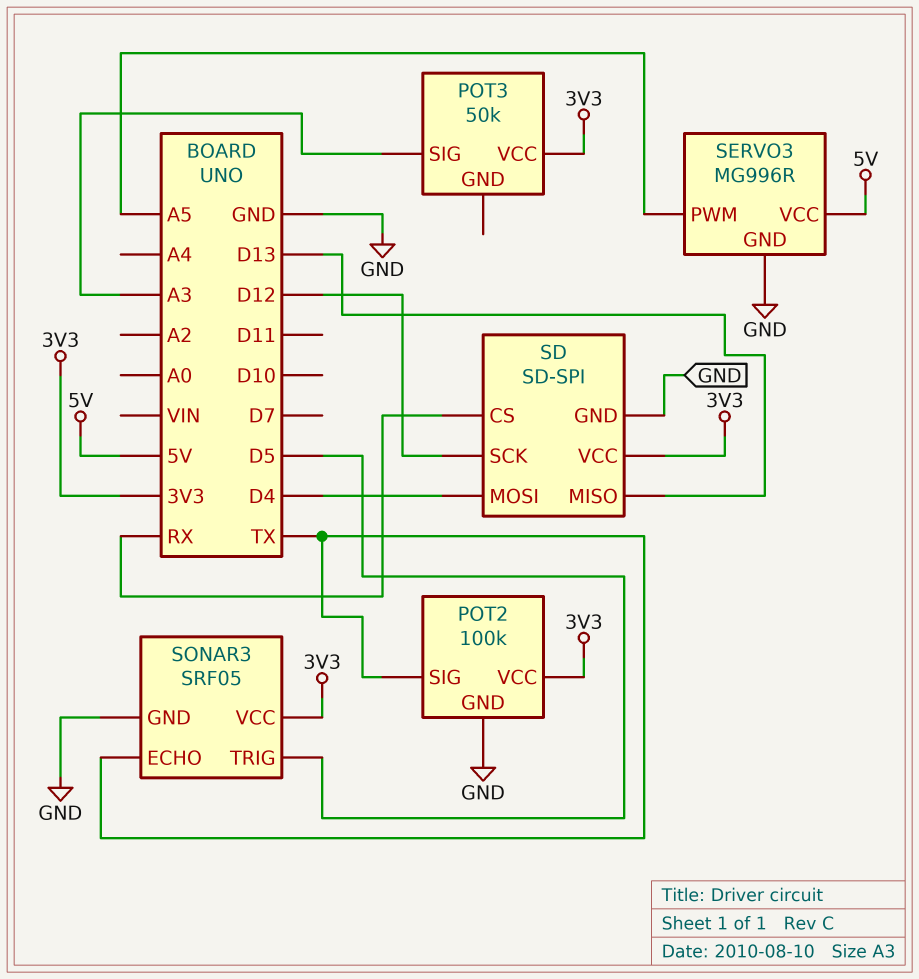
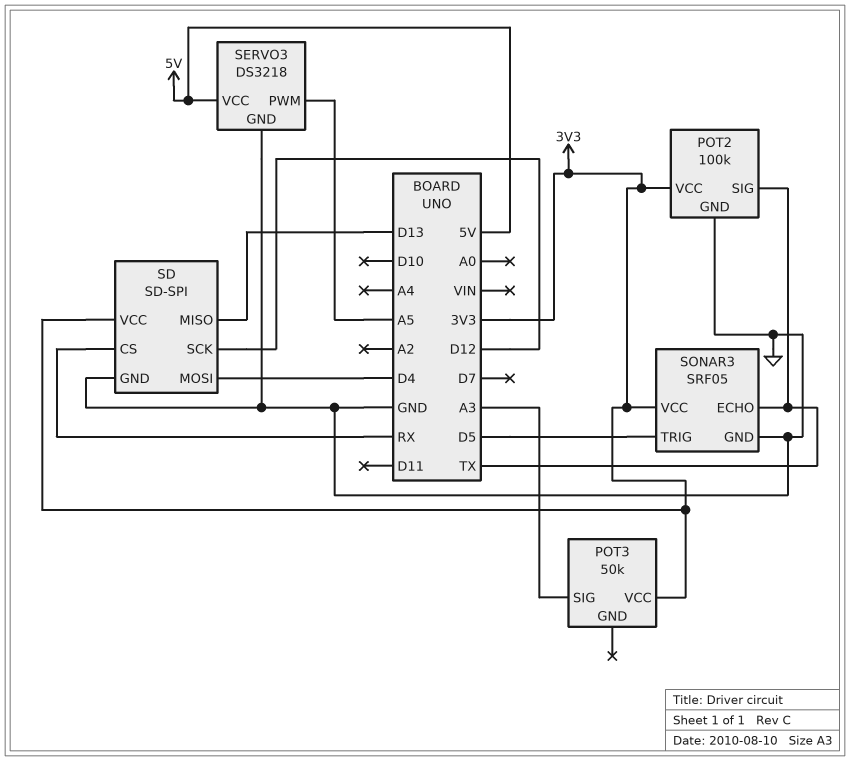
SERVO3: MG996R -> DS3218

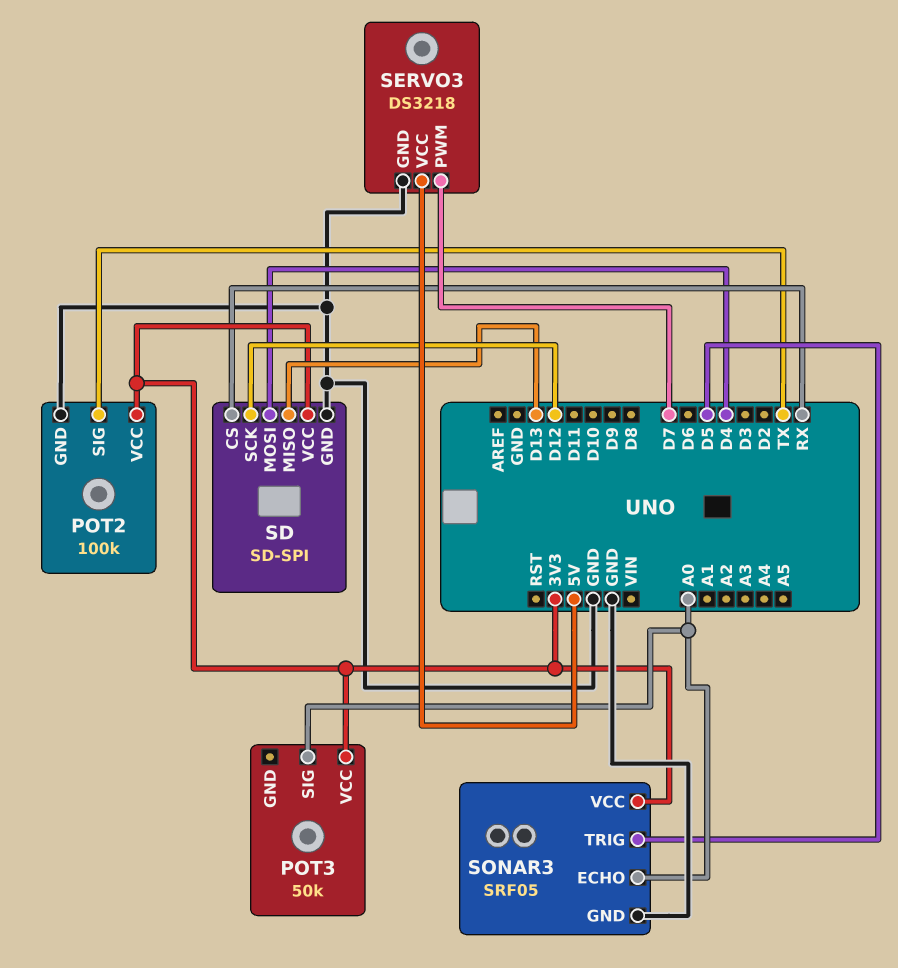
POT3 pin SIG: A3 -> A0
SERVO3 pin PWM: A5 -> D7
SONAR3 pin ECHO: TX -> A0

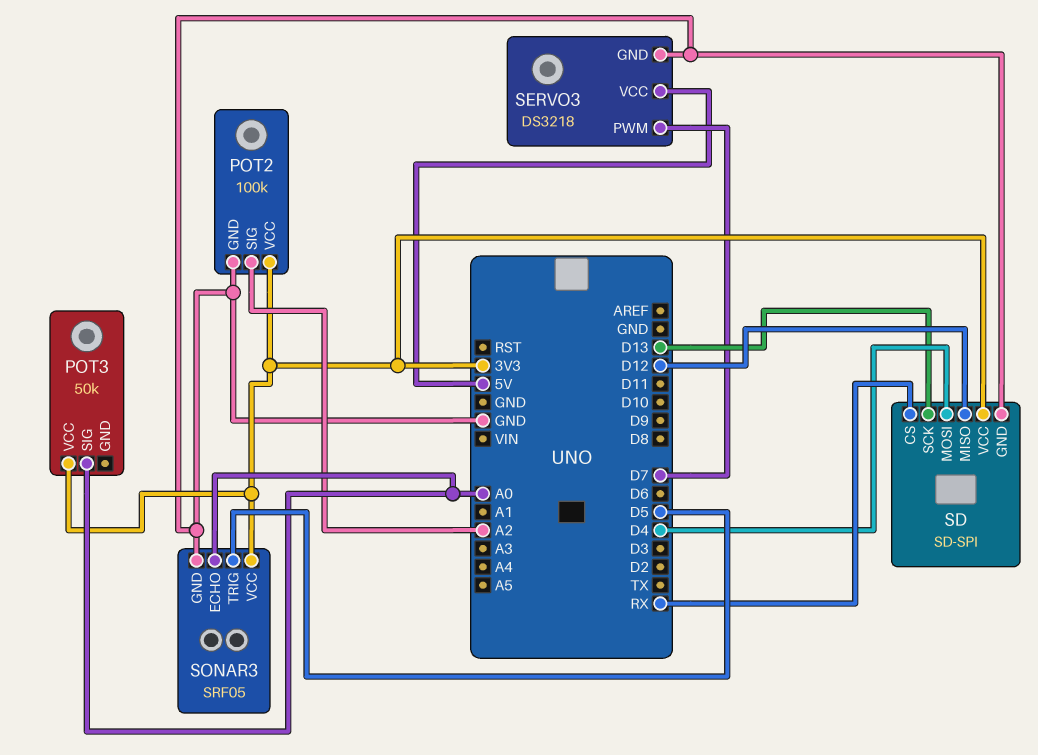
POT2 pin SIG: TX -> A2
SD pin MISO: D13 -> D12
SD pin SCK: D12 -> D13

